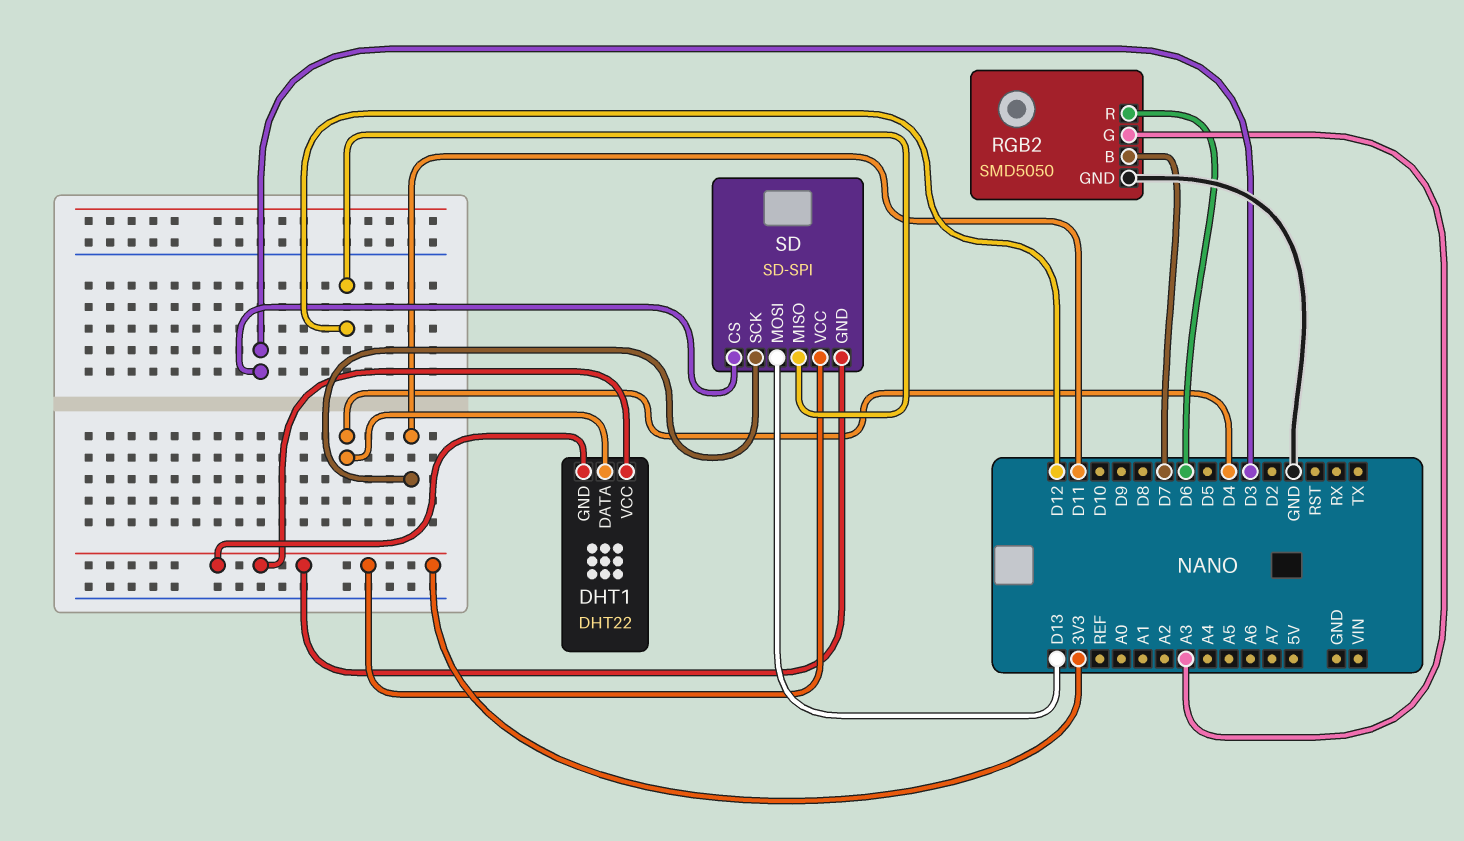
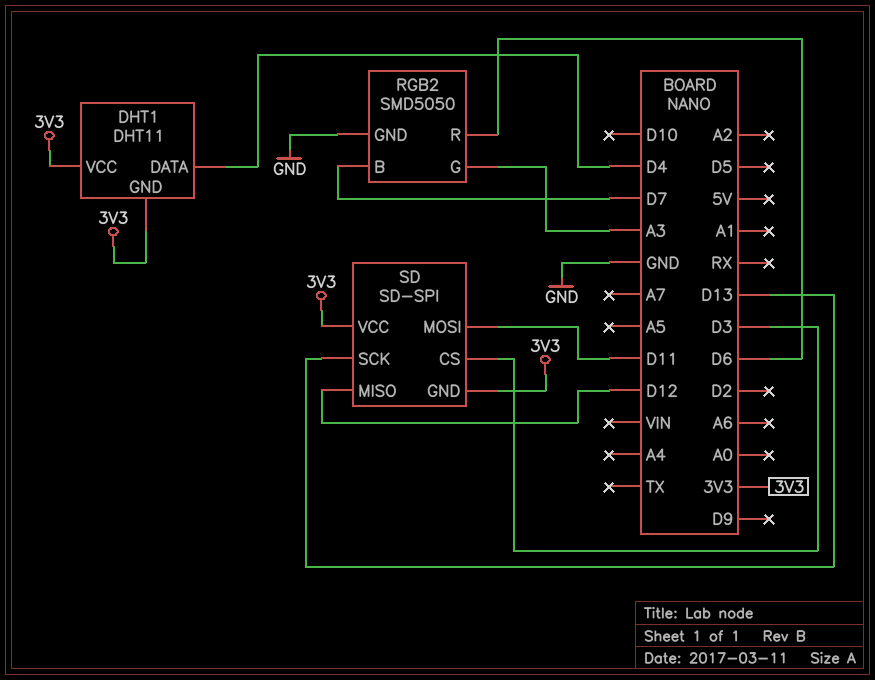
DHT1: DHT22 -> DHT11
SD pin MOSI: D13 -> D11
SD pin SCK: D11 -> D13

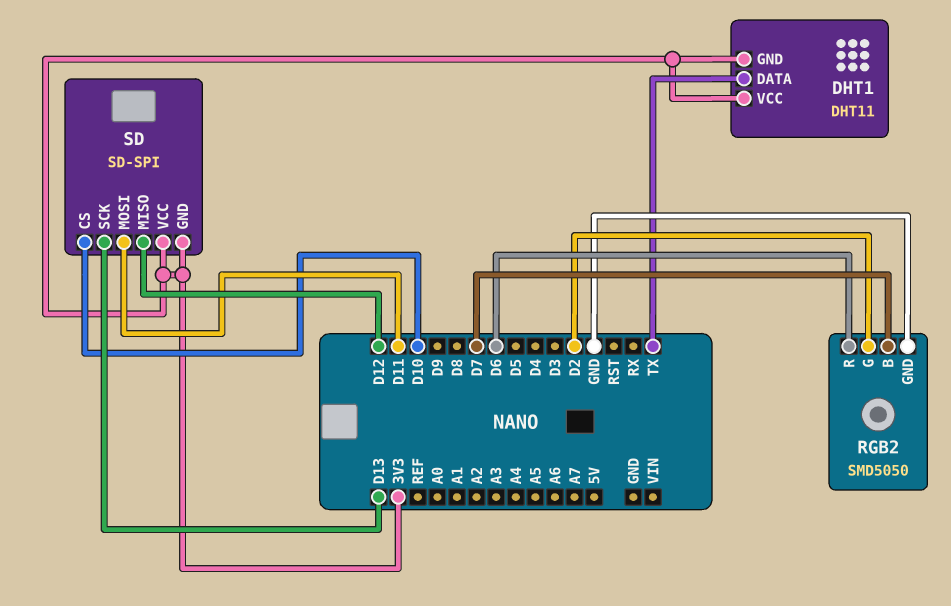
DHT1 pin DATA: D4 -> TX
RGB2 pin G: A3 -> D2
SD pin CS: D3 -> D10

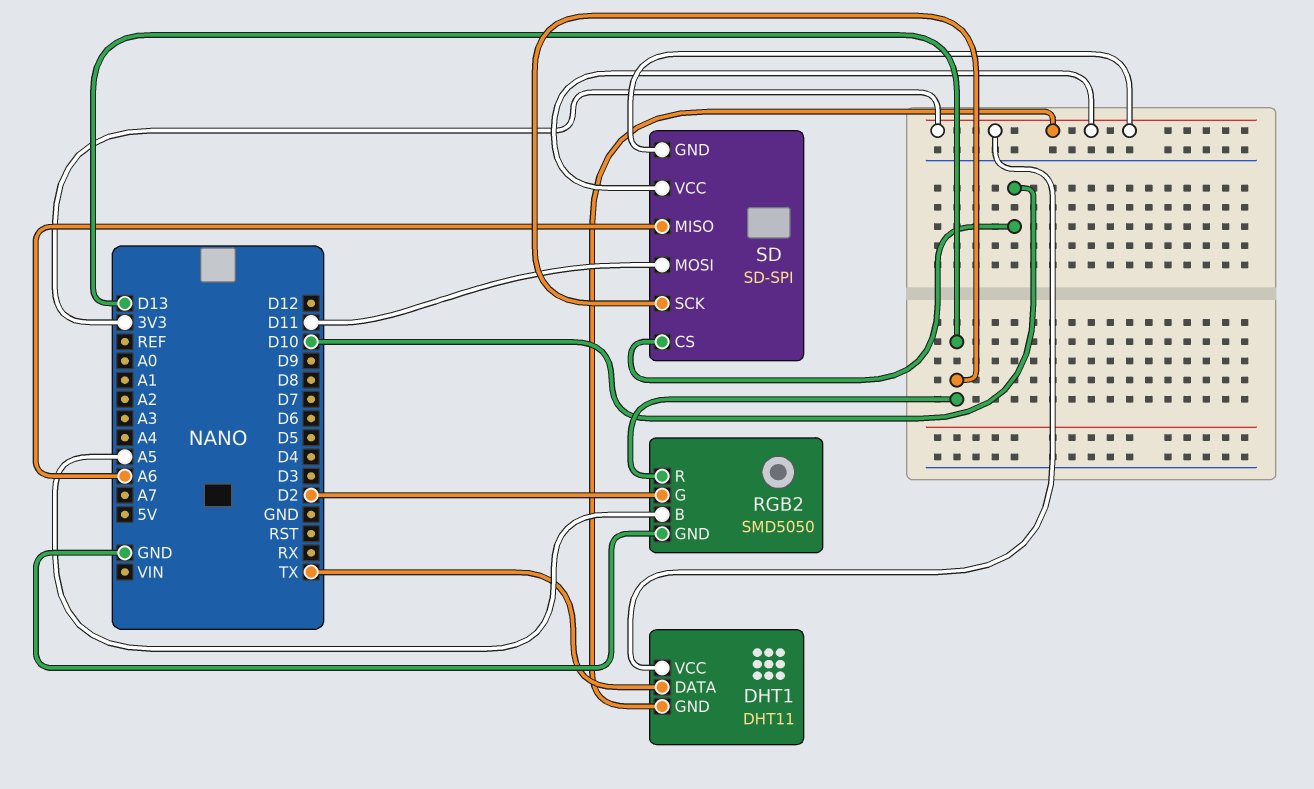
RGB2 pin B: D7 -> A5
RGB2 pin R: D6 -> D13
SD pin MISO: D12 -> A6

